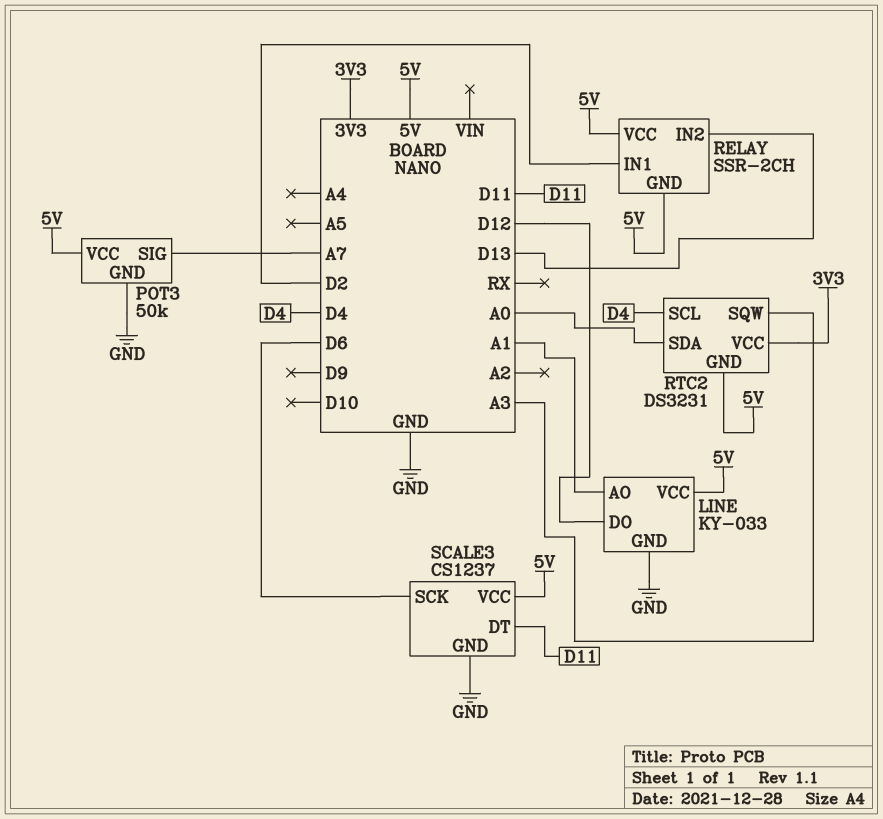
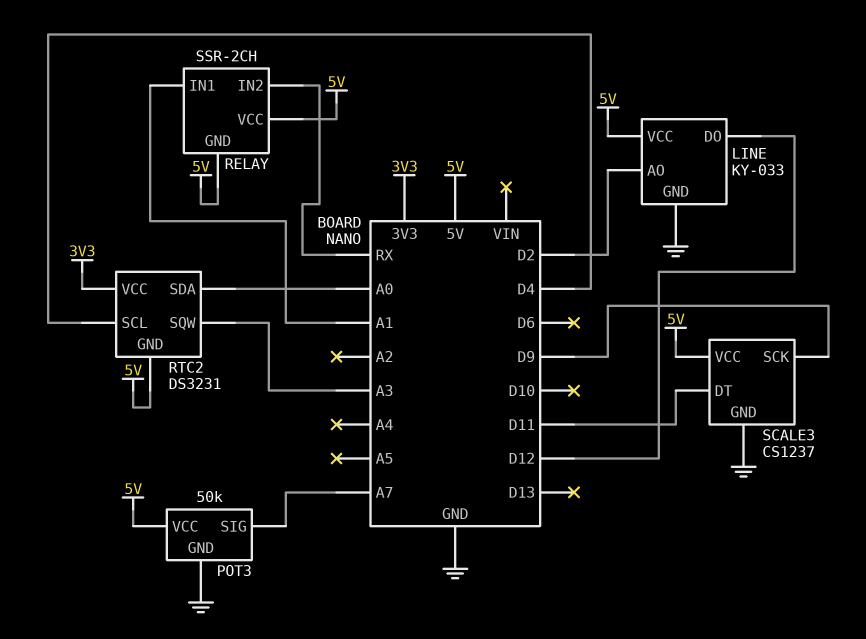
LINE pin AO: A1 -> D2
RELAY pin IN1: D2 -> A1
RELAY pin IN2: D13 -> RX
SCALE3 pin SCK: D6 -> D9

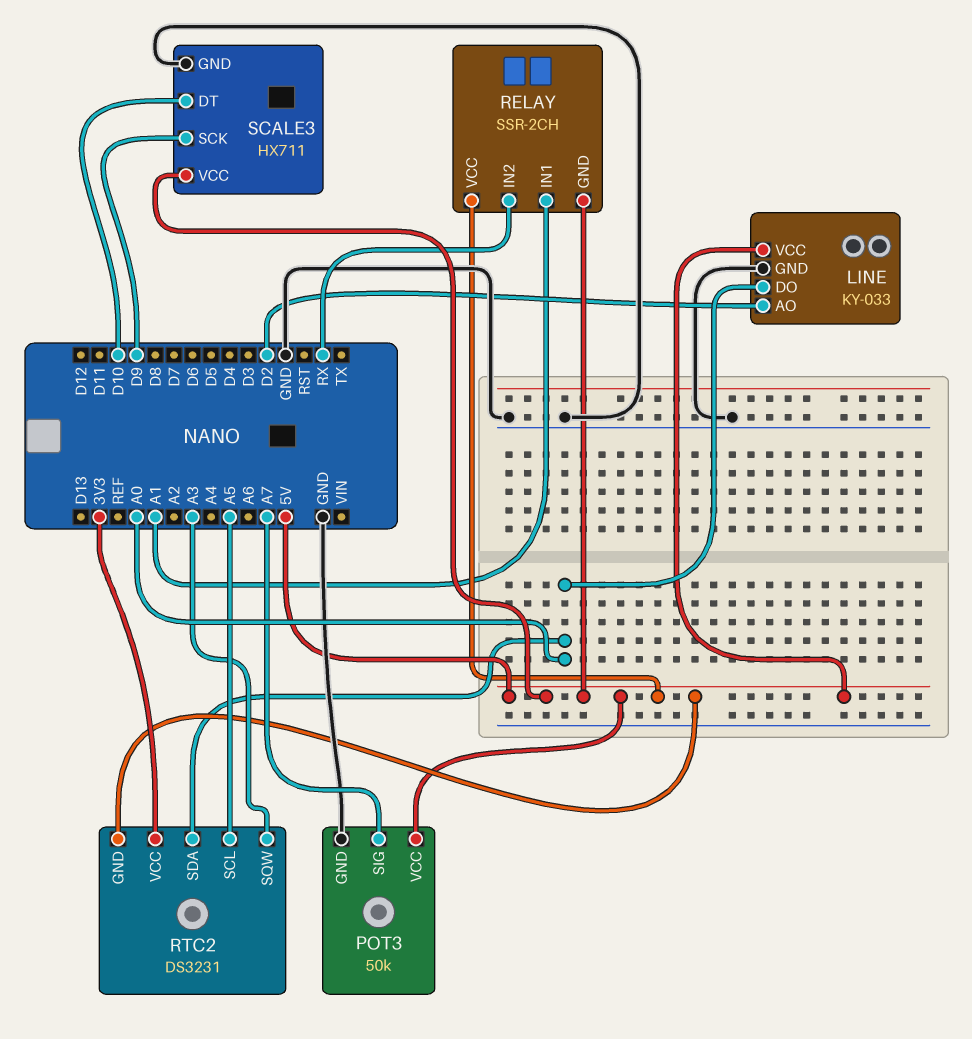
LINE pin DO: D12 -> A0
RTC2 pin SCL: D4 -> A5
SCALE3: CS1237 -> HX711
SCALE3 pin DT: D11 -> D10

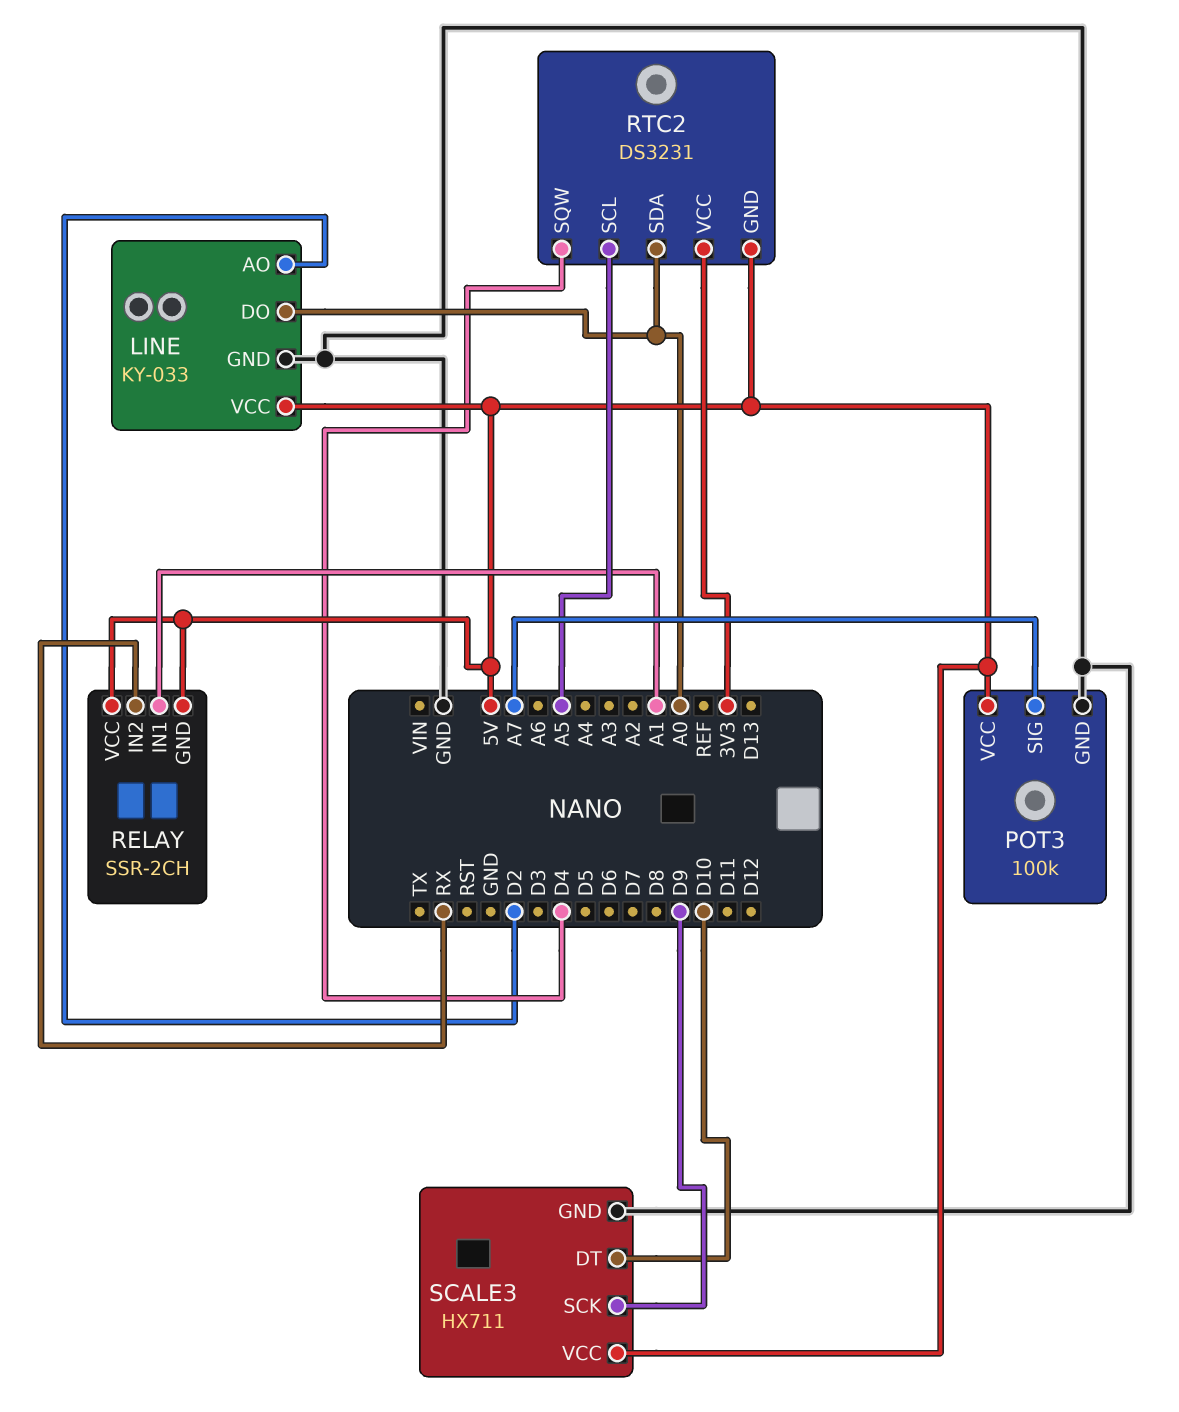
POT3: 50k -> 100k
RTC2 pin SQW: A3 -> D4

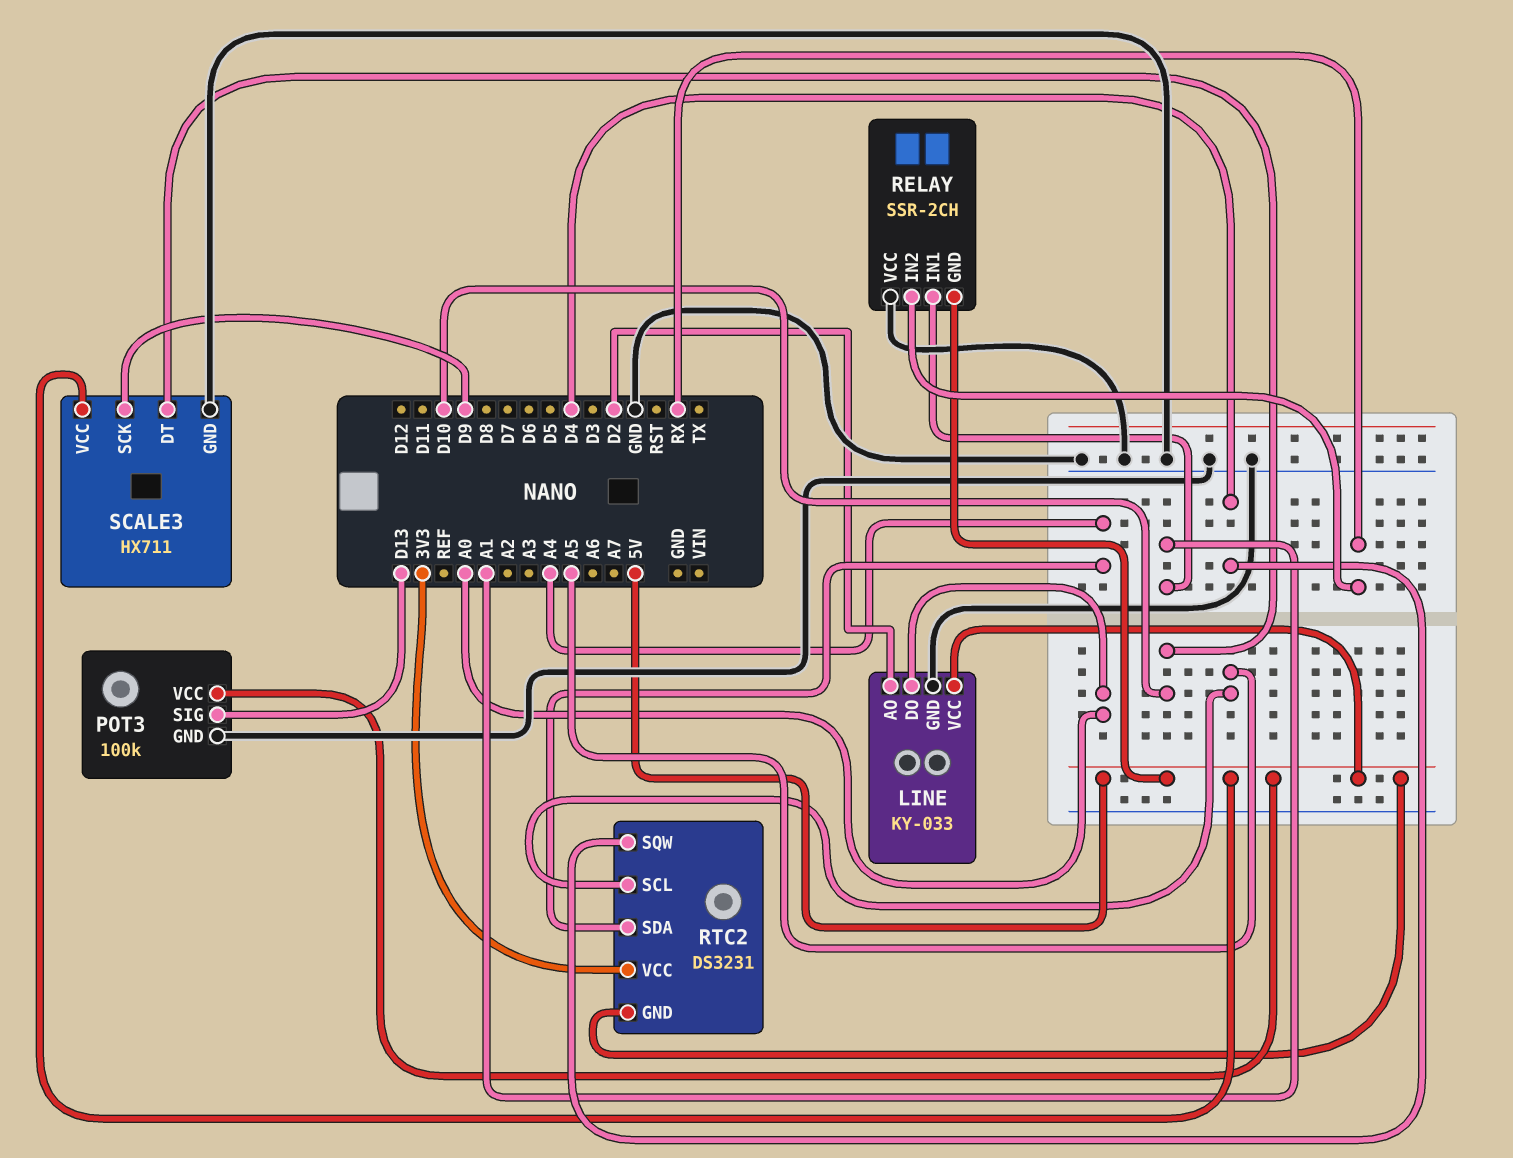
POT3 pin SIG: A7 -> D13
RELAY pin VCC: 5V -> GND
RTC2 pin SDA: A0 -> A4

